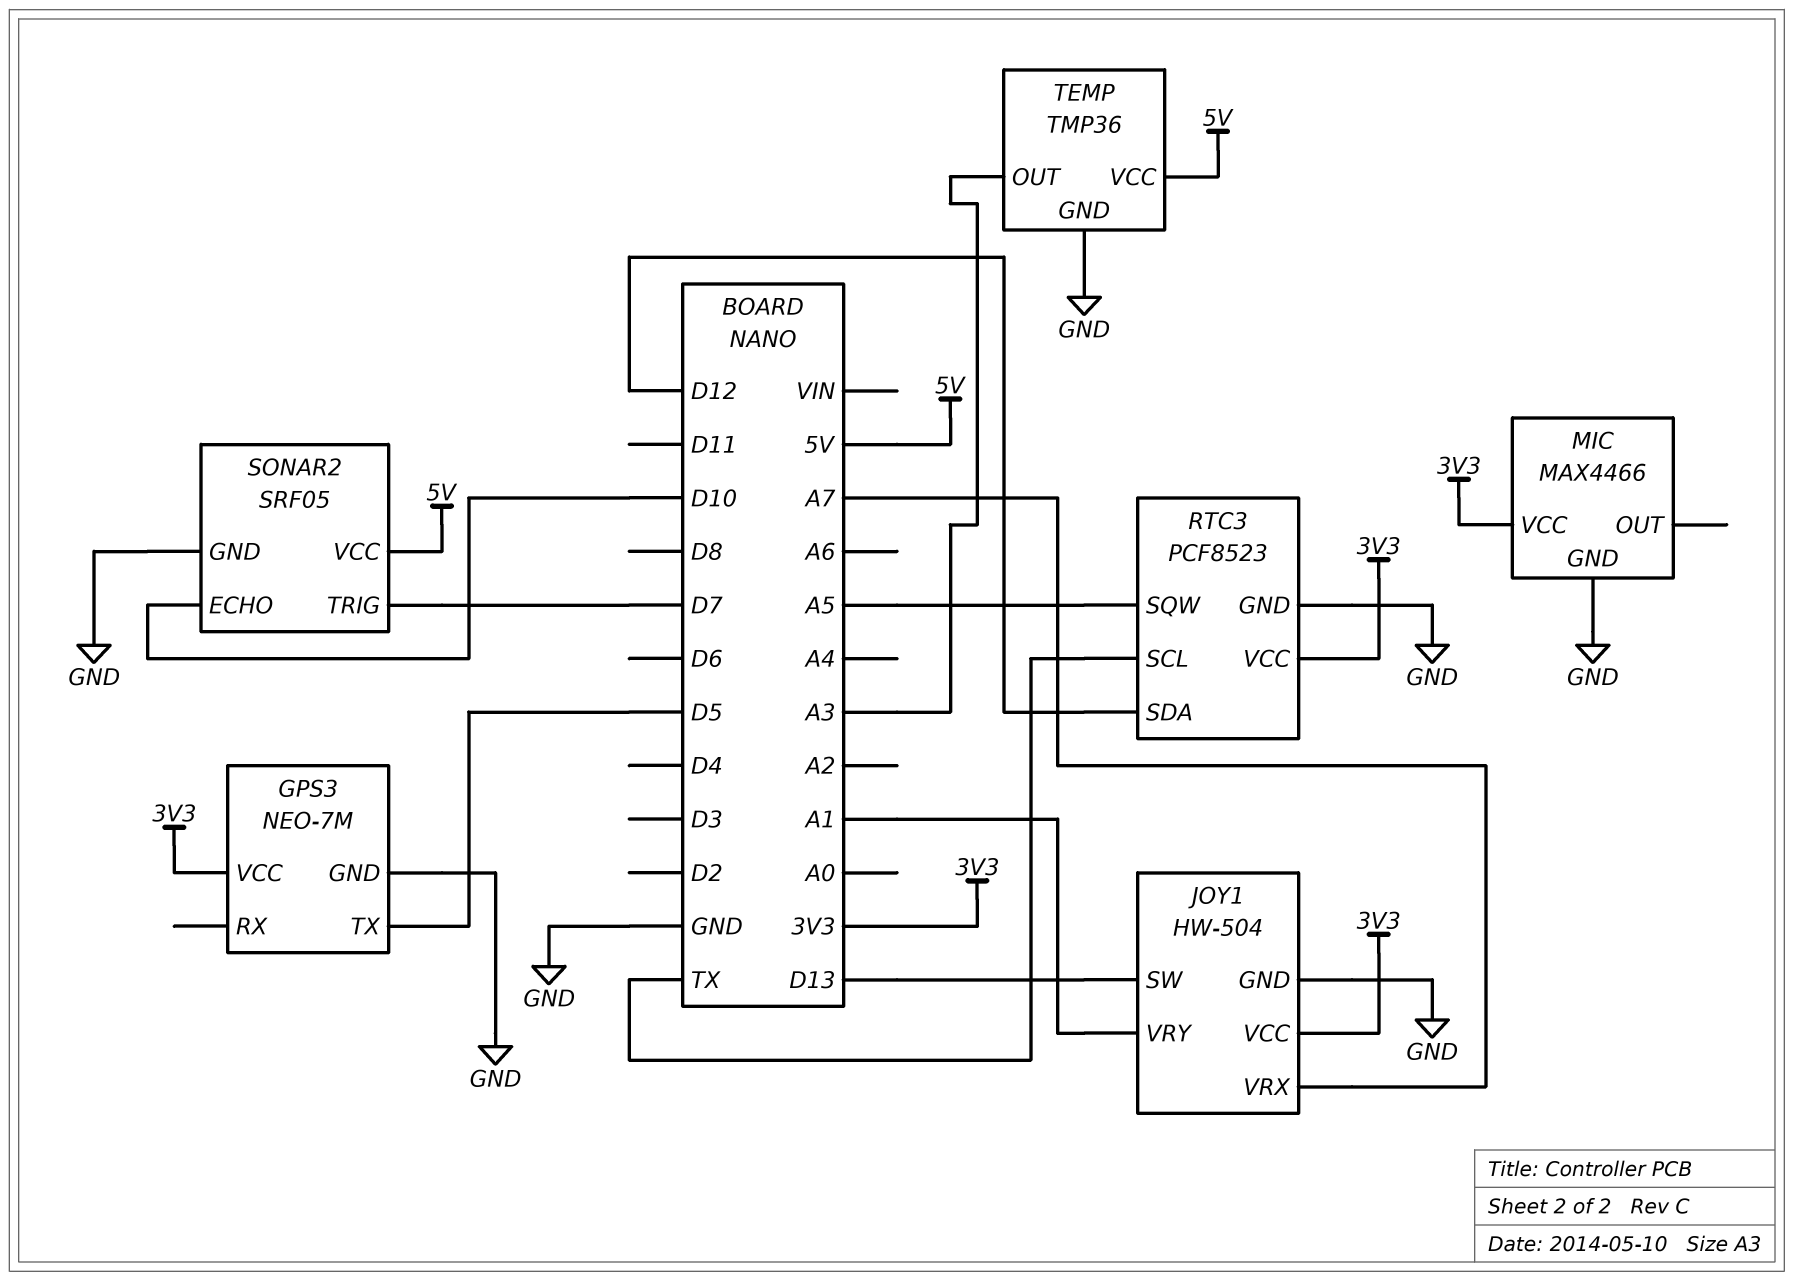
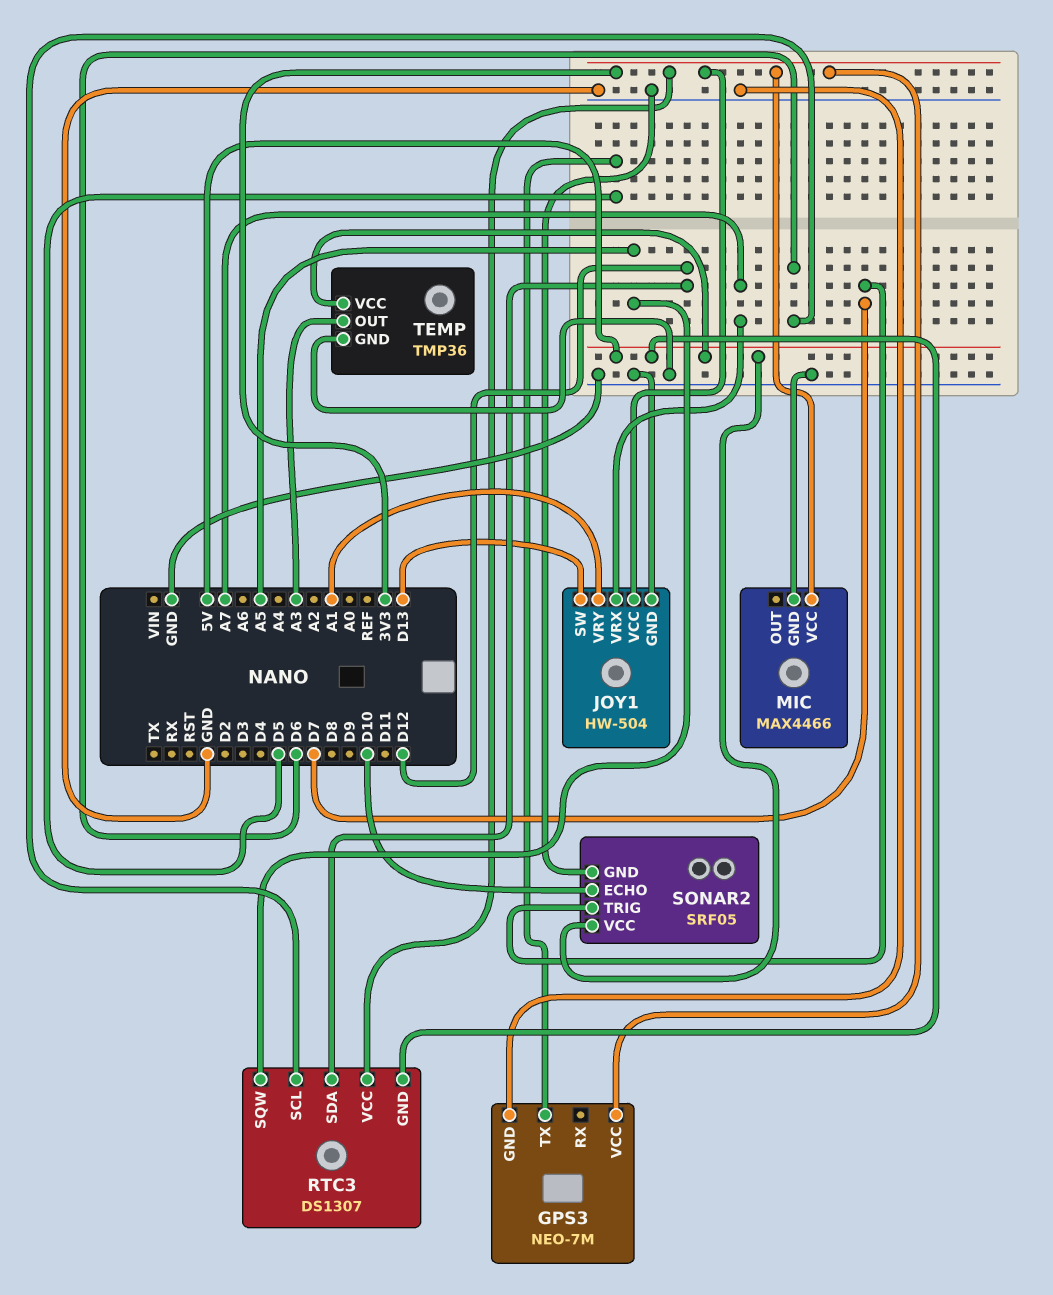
RTC3: PCF8523 -> DS1307
RTC3 pin GND: GND -> 5V
RTC3 pin SCL: TX -> D6

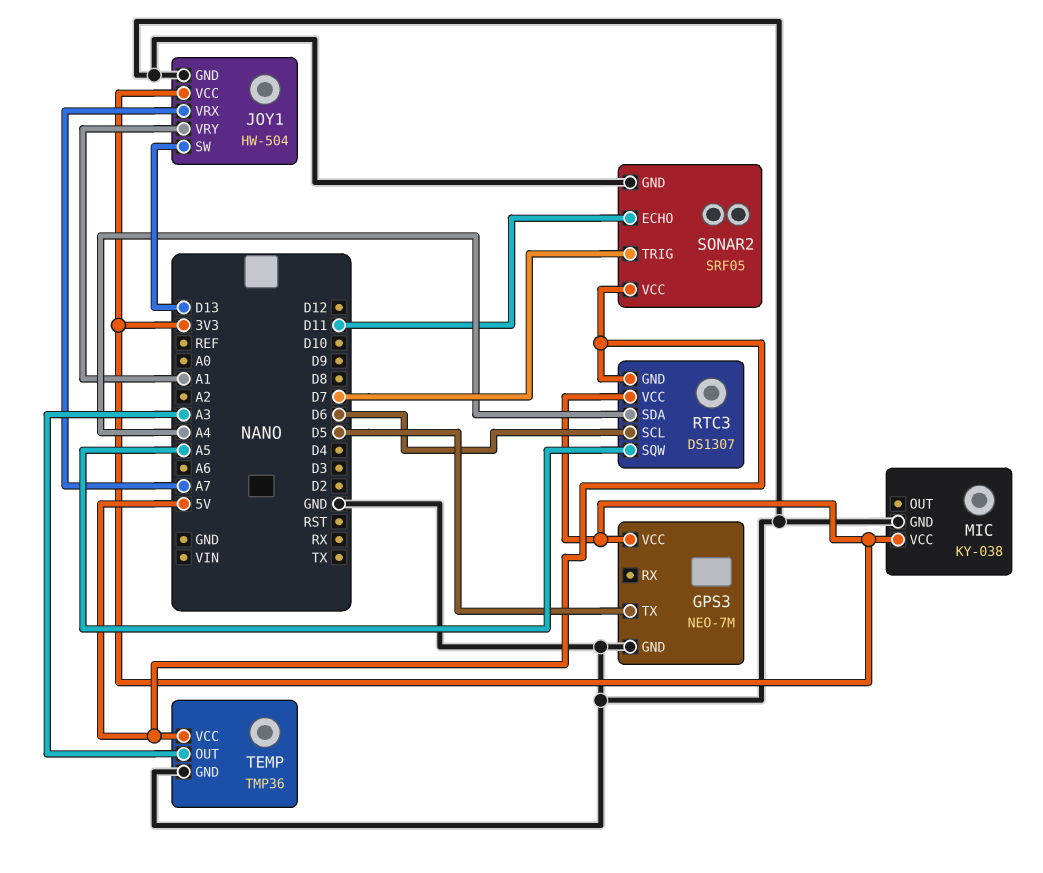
MIC: MAX4466 -> KY-038
RTC3 pin SDA: D12 -> A4
SONAR2 pin ECHO: D10 -> D11

